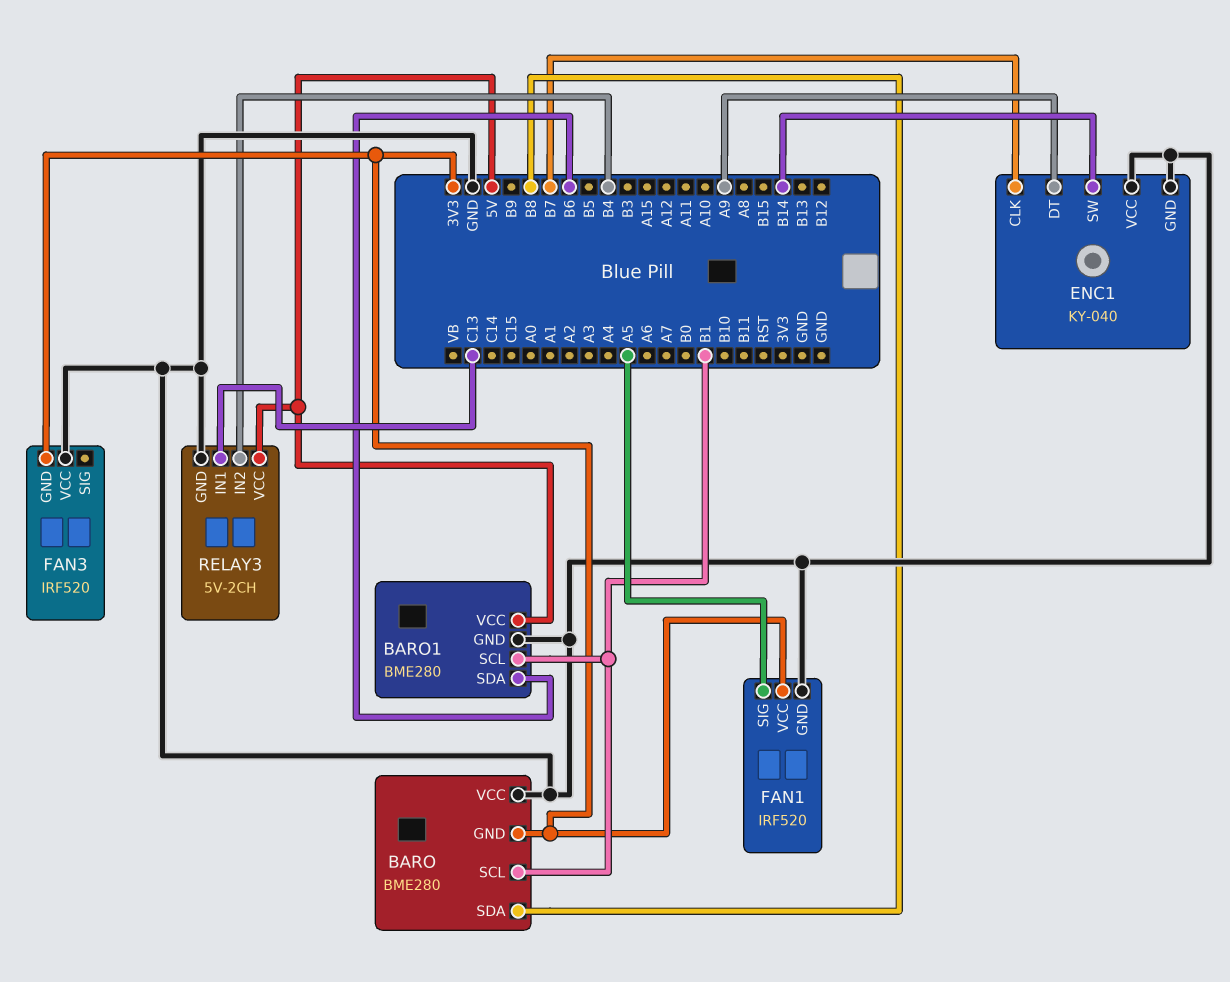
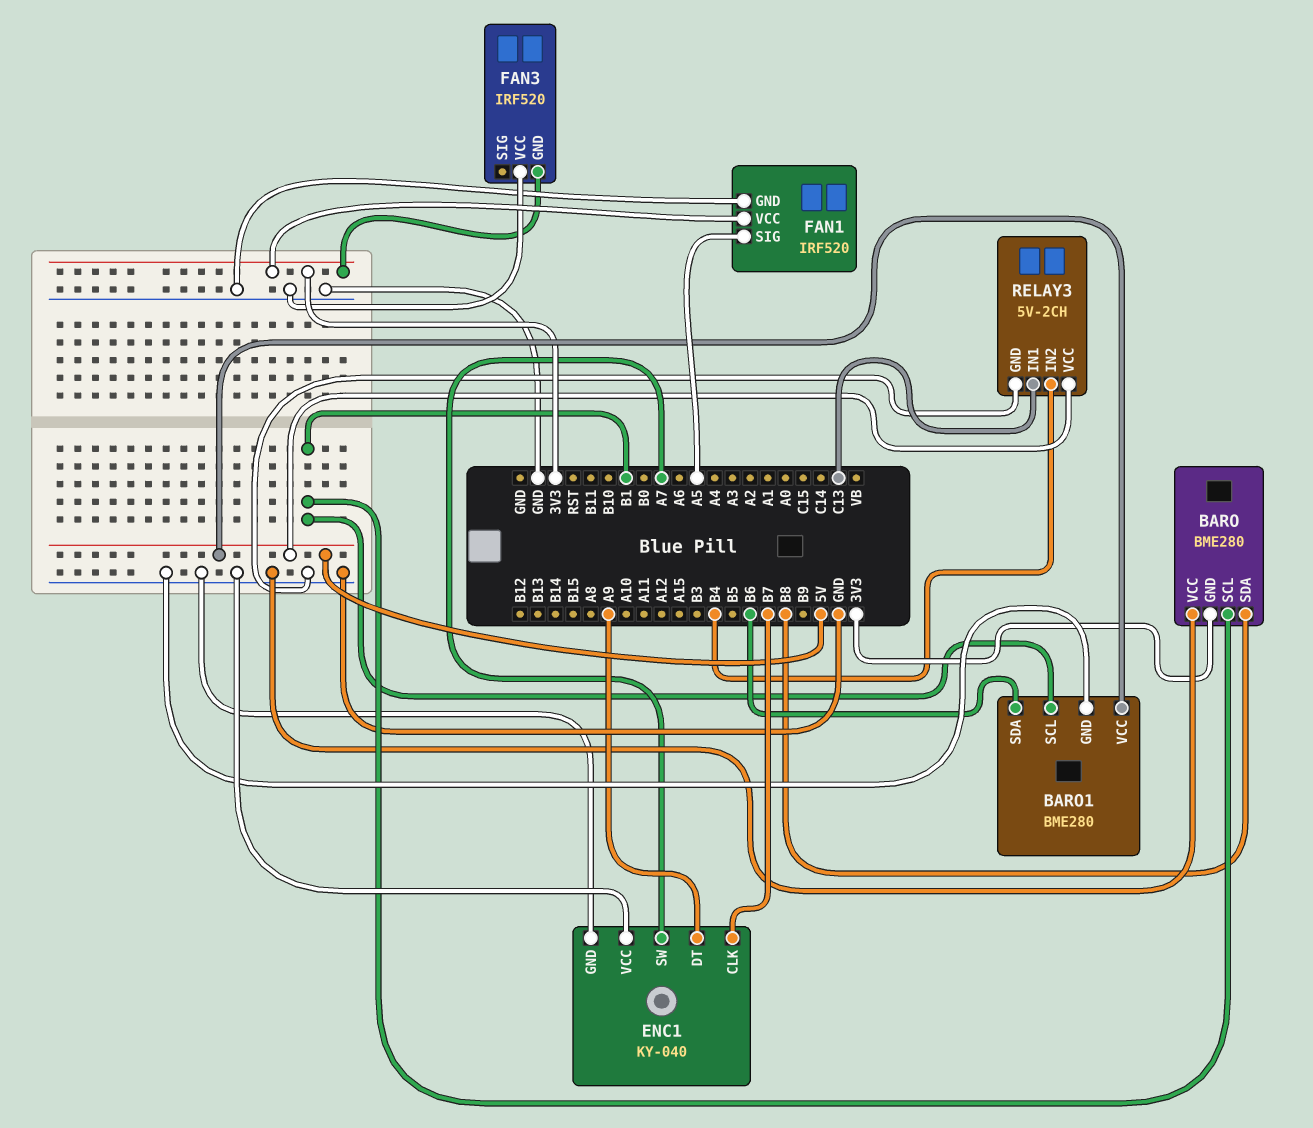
ENC1 pin SW: B14 -> A7

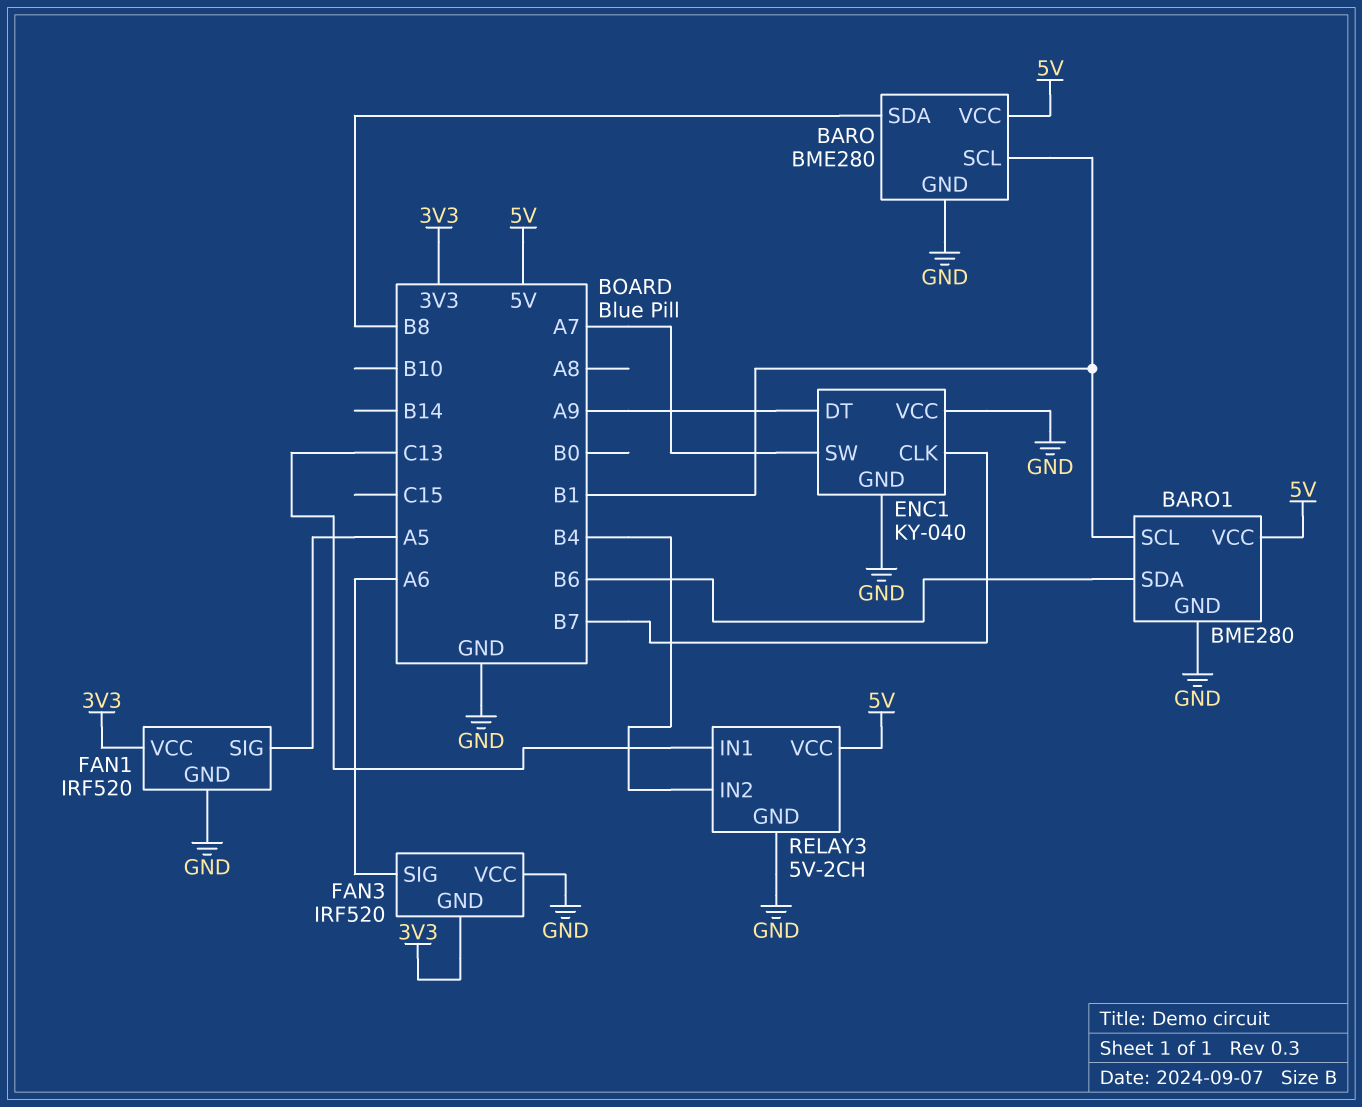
BARO pin GND: 3V3 -> GND
BARO pin VCC: GND -> 5V
FAN3 pin SIG: none -> A6

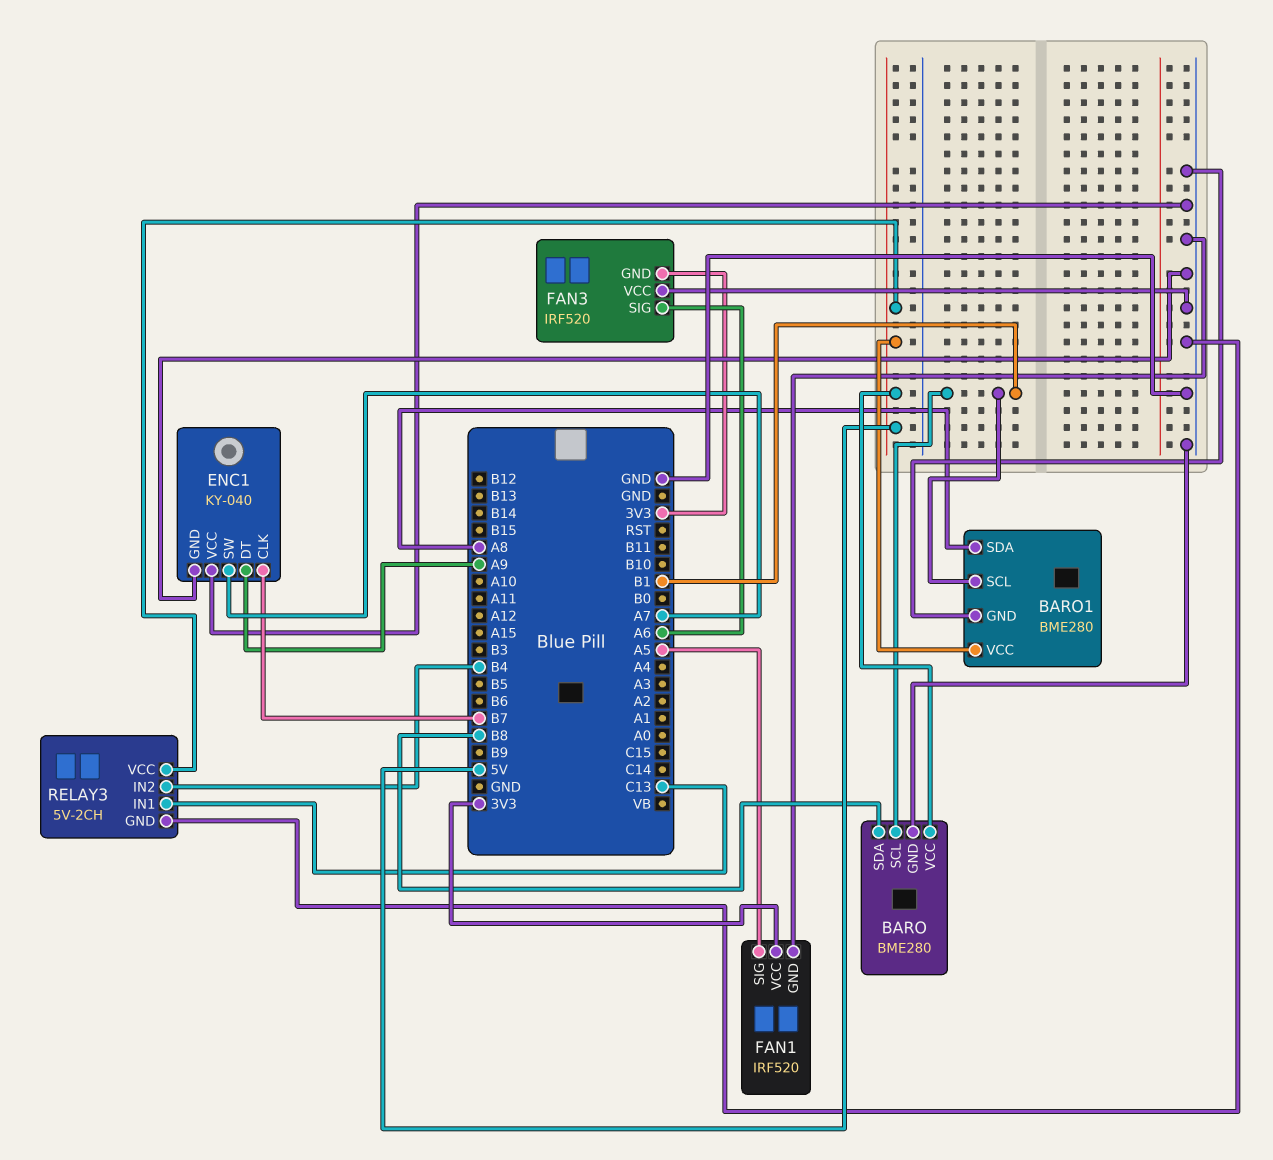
BARO1 pin SDA: B6 -> A8

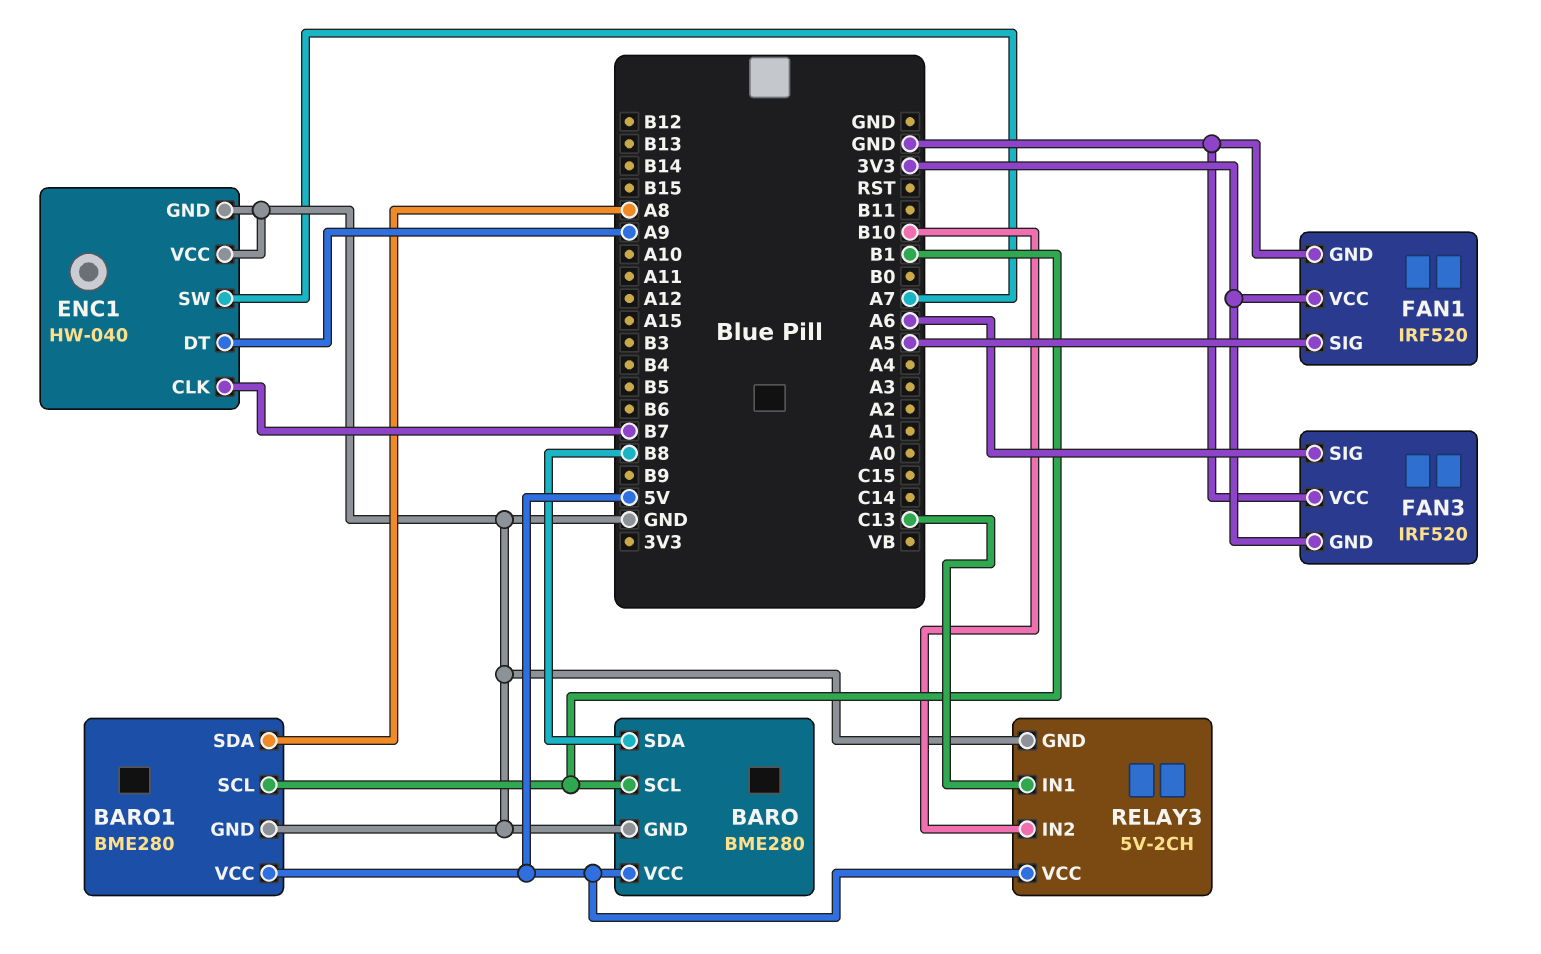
ENC1: KY-040 -> HW-040
RELAY3 pin IN2: B4 -> B10

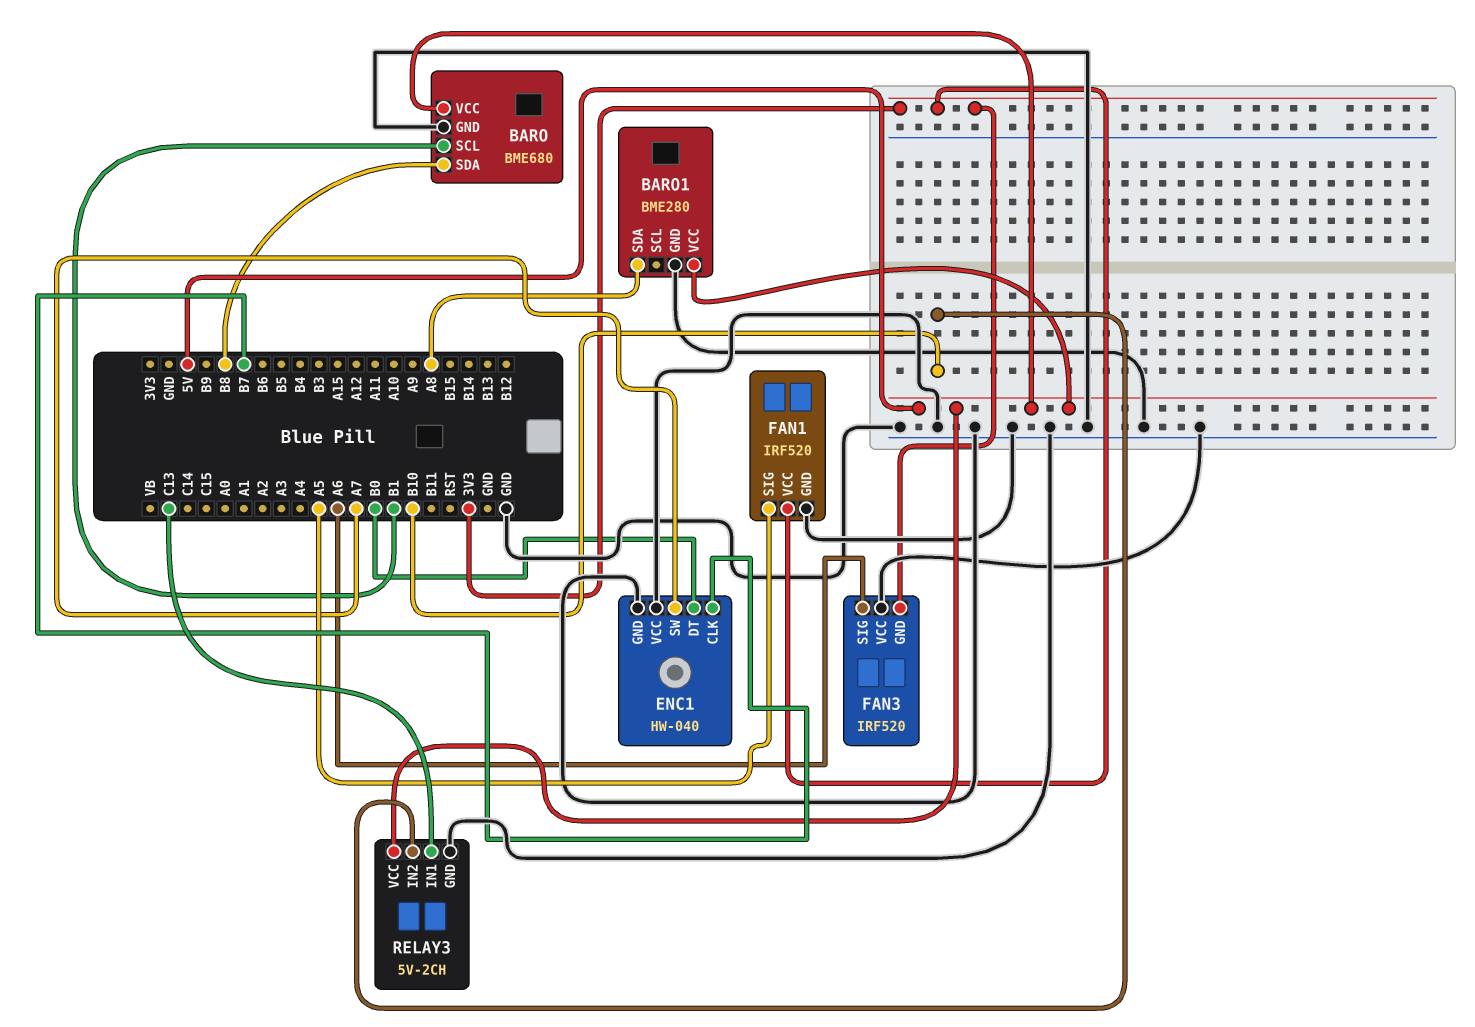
BARO: BME280 -> BME680
BARO1 pin SCL: B1 -> none
ENC1 pin DT: A9 -> B0

